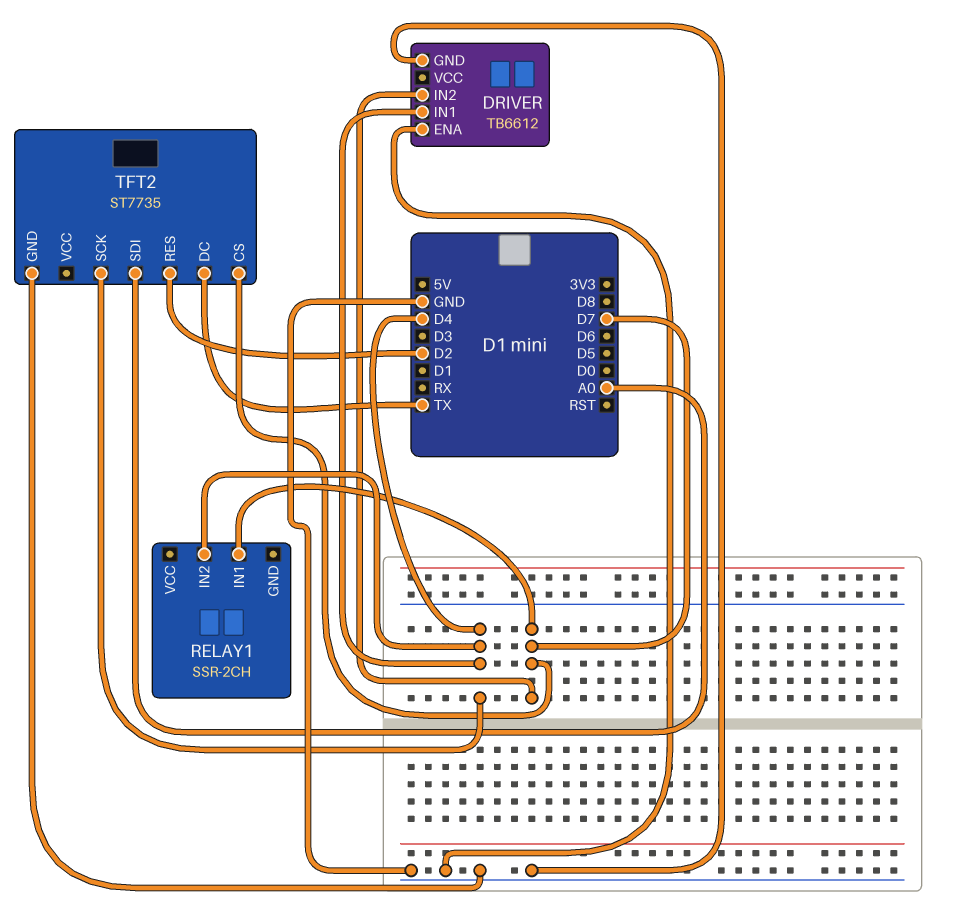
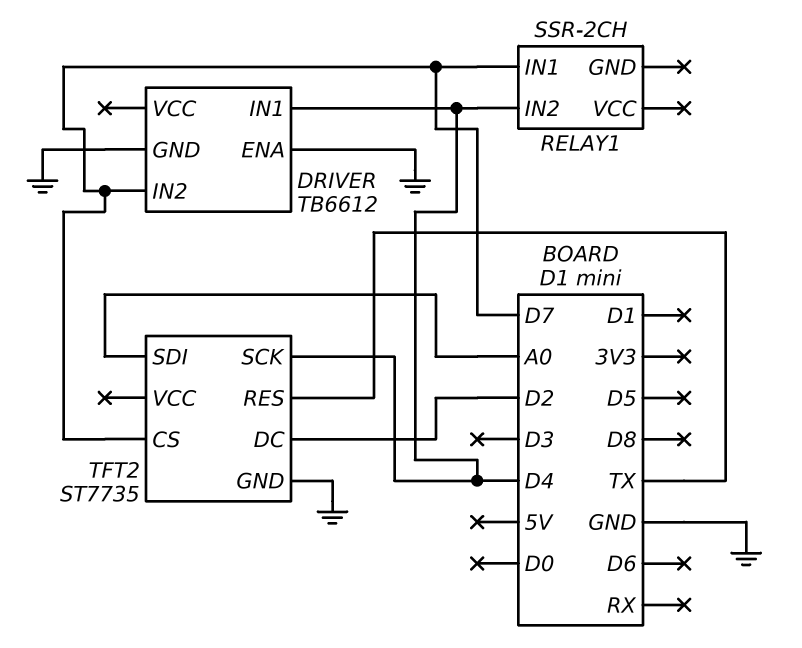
TFT2 pin DC: TX -> D2
TFT2 pin RES: D2 -> TX

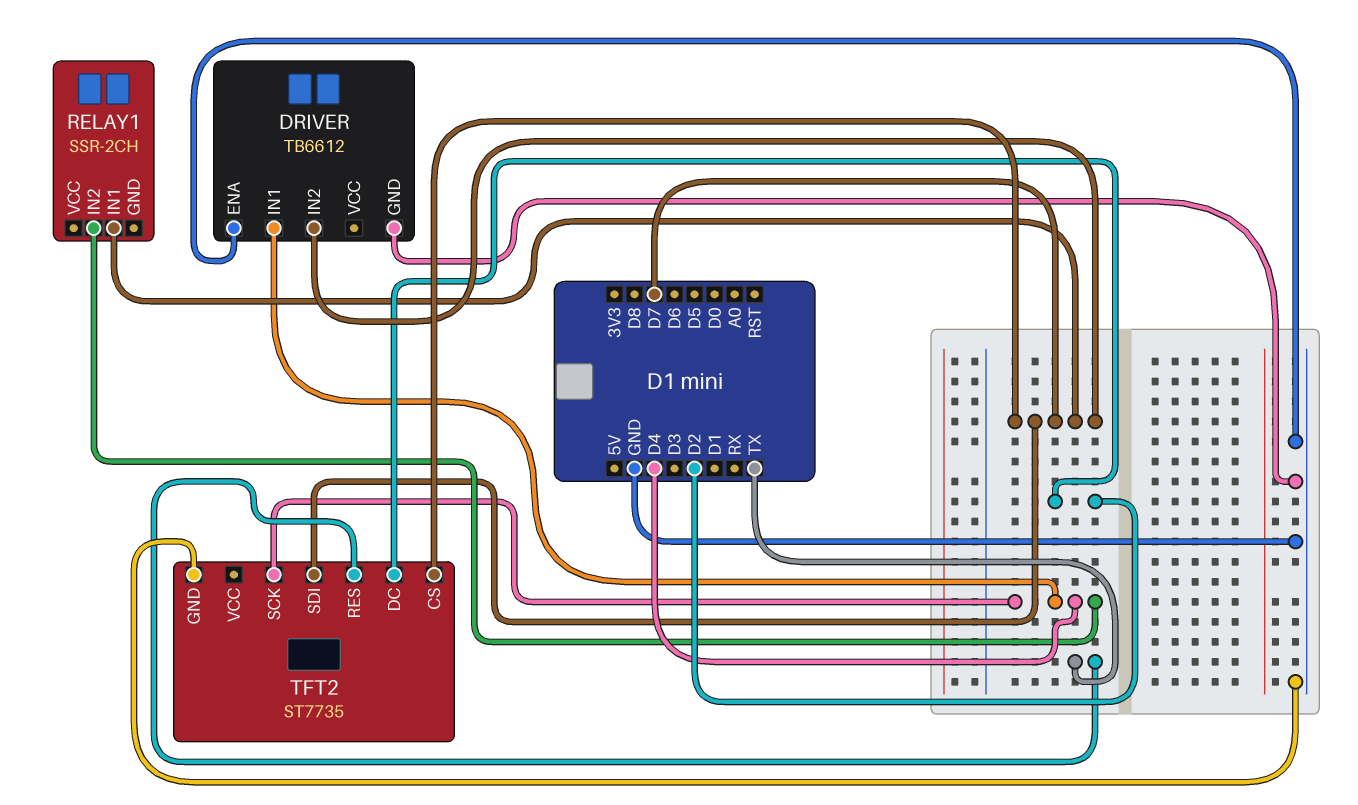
TFT2 pin SDI: A0 -> D7

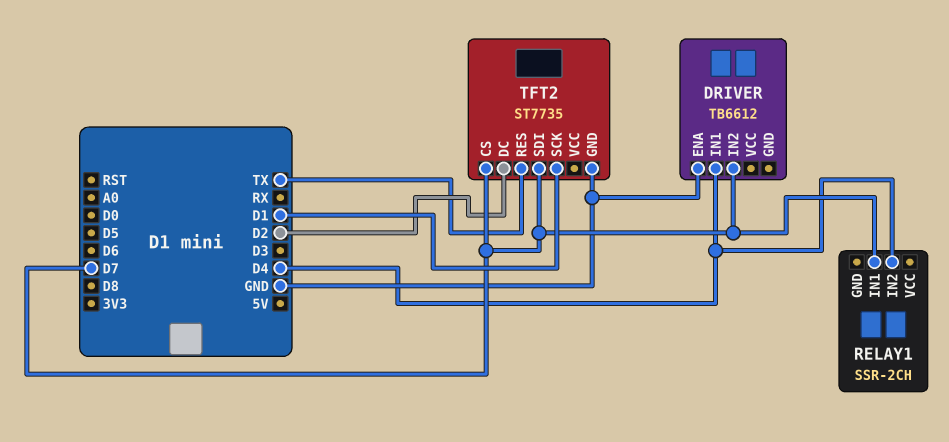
DRIVER pin GND: GND -> none
TFT2 pin SCK: D4 -> D1

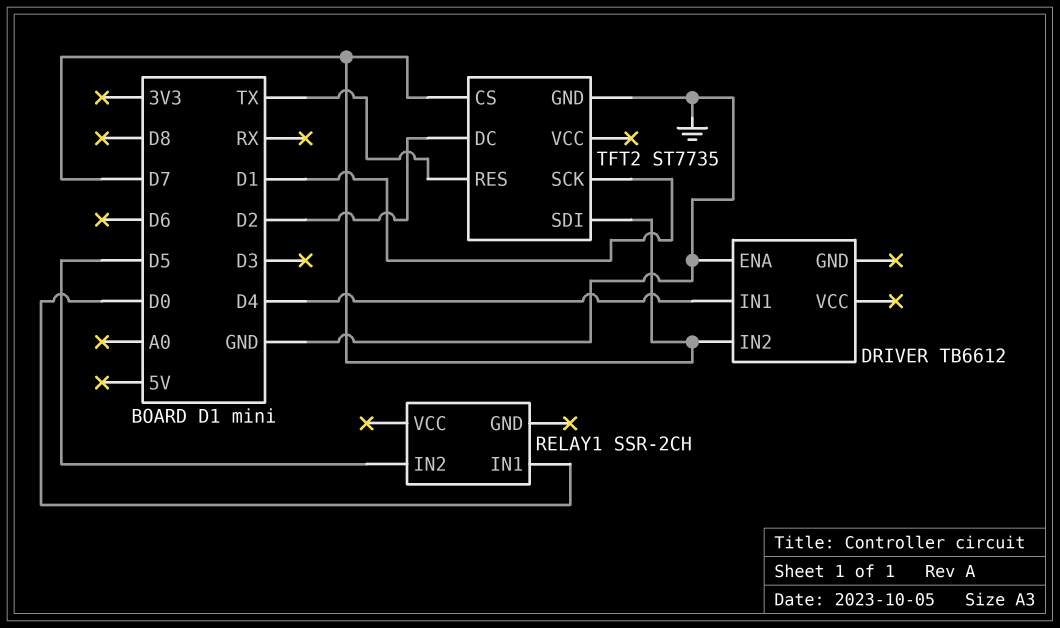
RELAY1 pin IN1: D7 -> D0
RELAY1 pin IN2: D4 -> D5

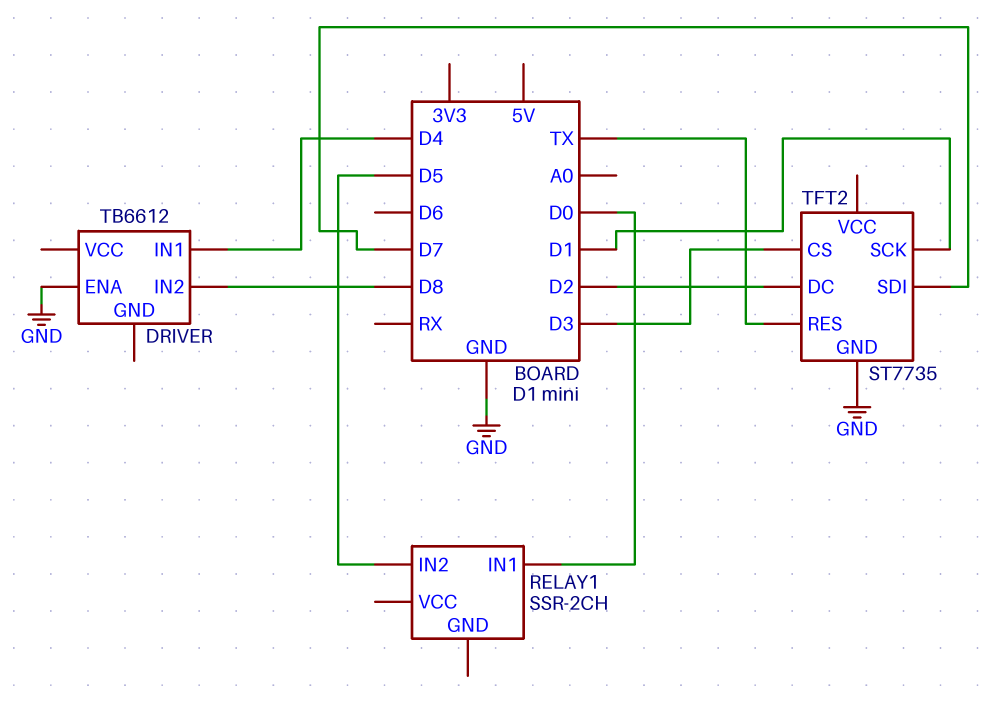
DRIVER pin IN2: D7 -> D8
TFT2 pin CS: D7 -> D3

